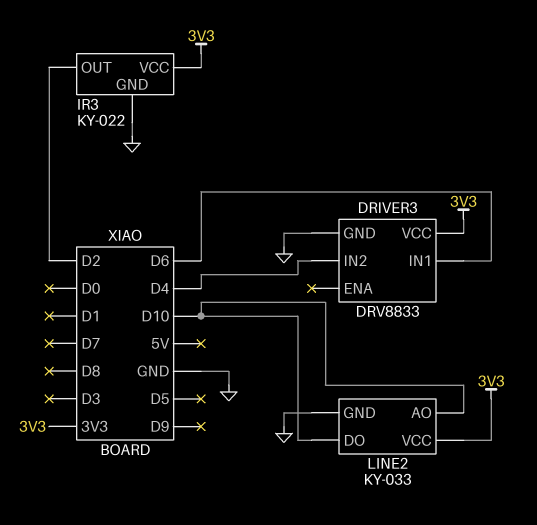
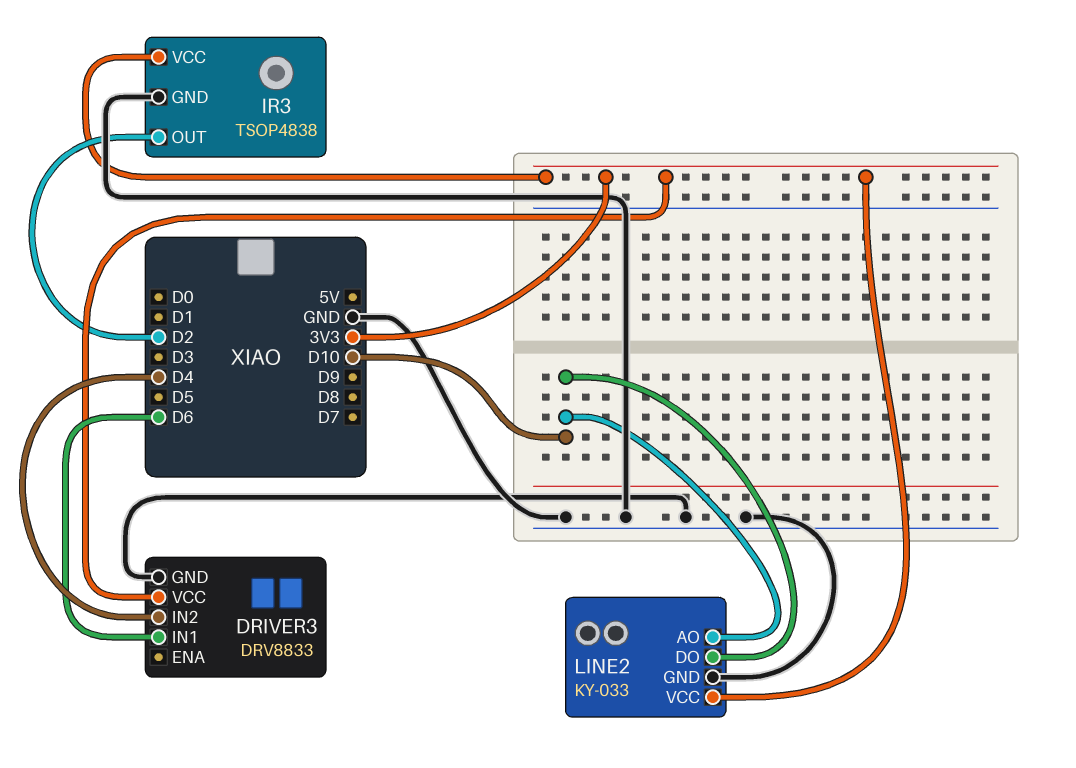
IR3: KY-022 -> TSOP4838

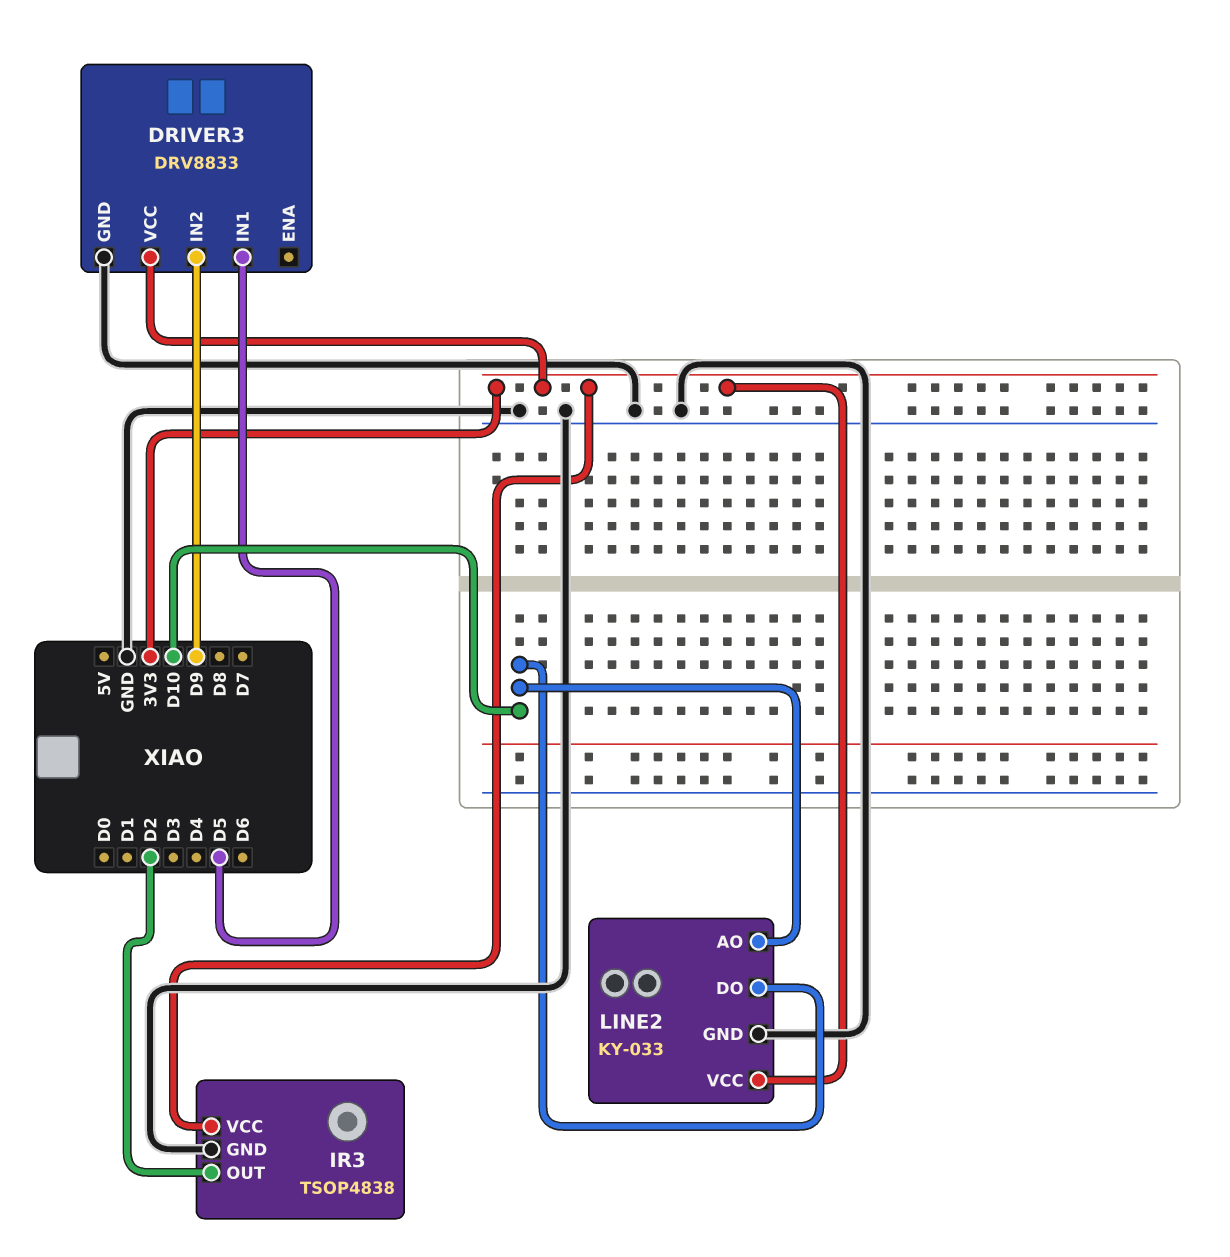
DRIVER3 pin IN1: D6 -> D5
DRIVER3 pin IN2: D4 -> D9

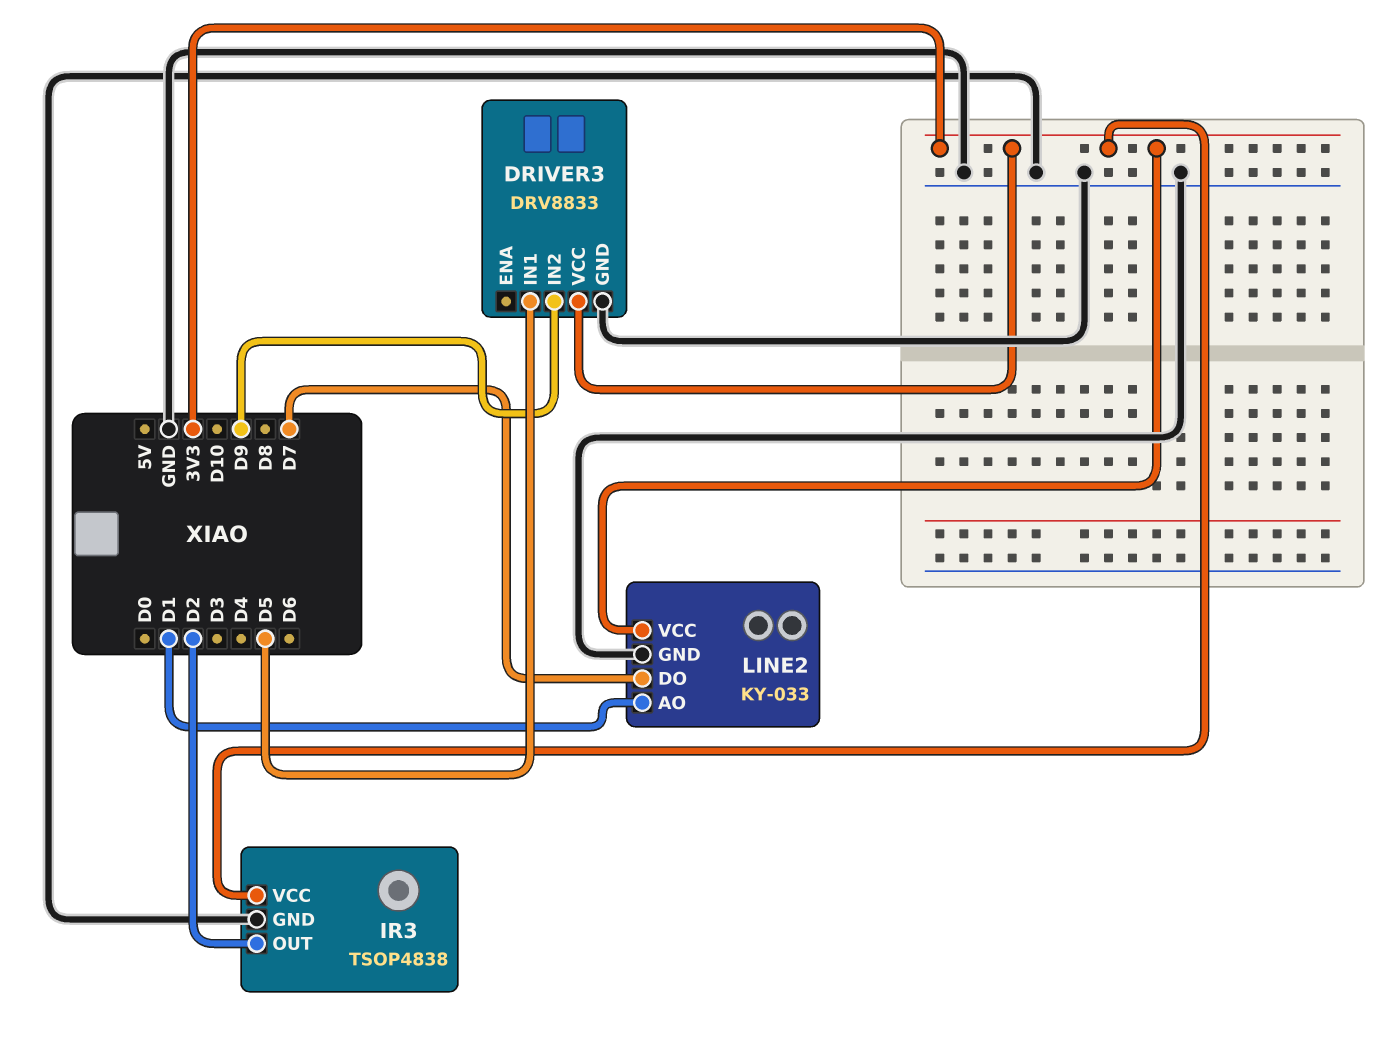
LINE2 pin AO: D10 -> D1
LINE2 pin DO: D10 -> D7

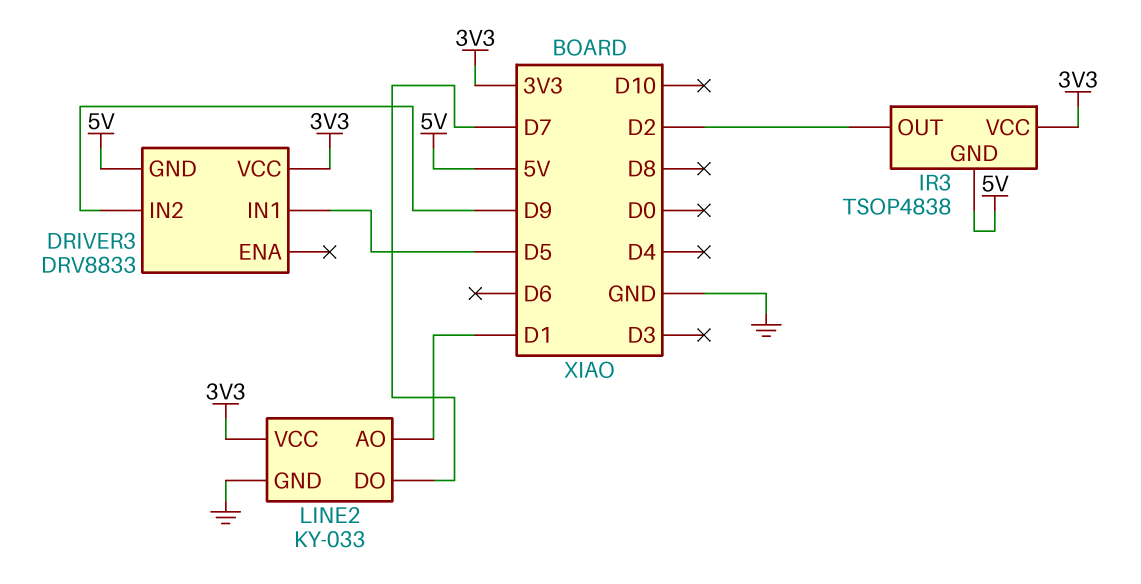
DRIVER3 pin GND: GND -> 5V
IR3 pin GND: GND -> 5V

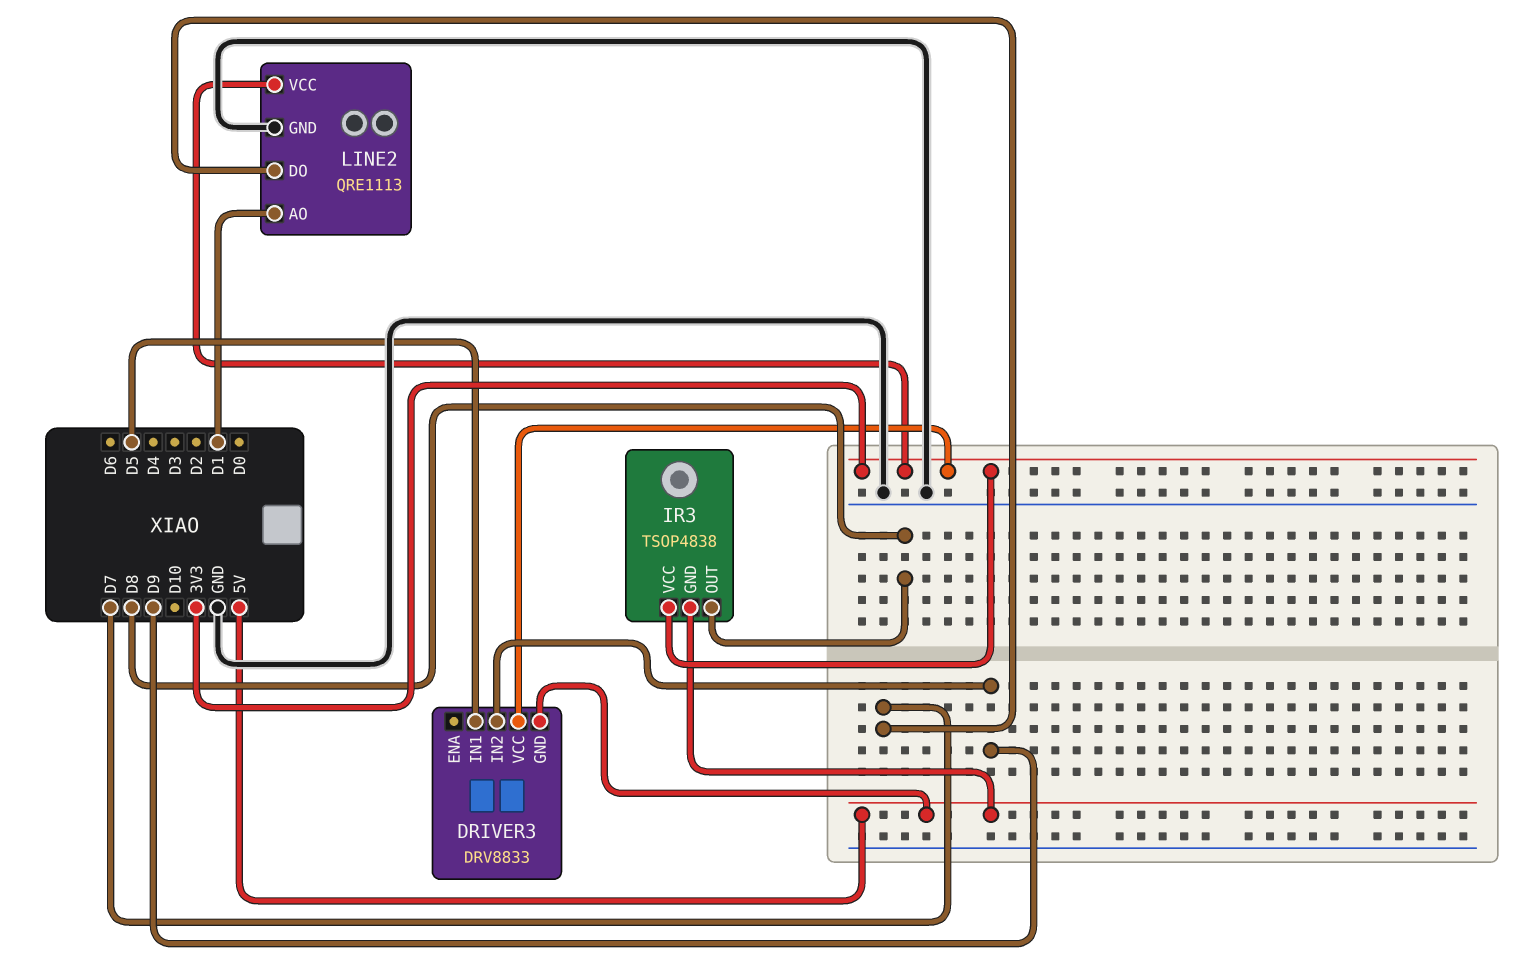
IR3 pin OUT: D2 -> D8
LINE2: KY-033 -> QRE1113

